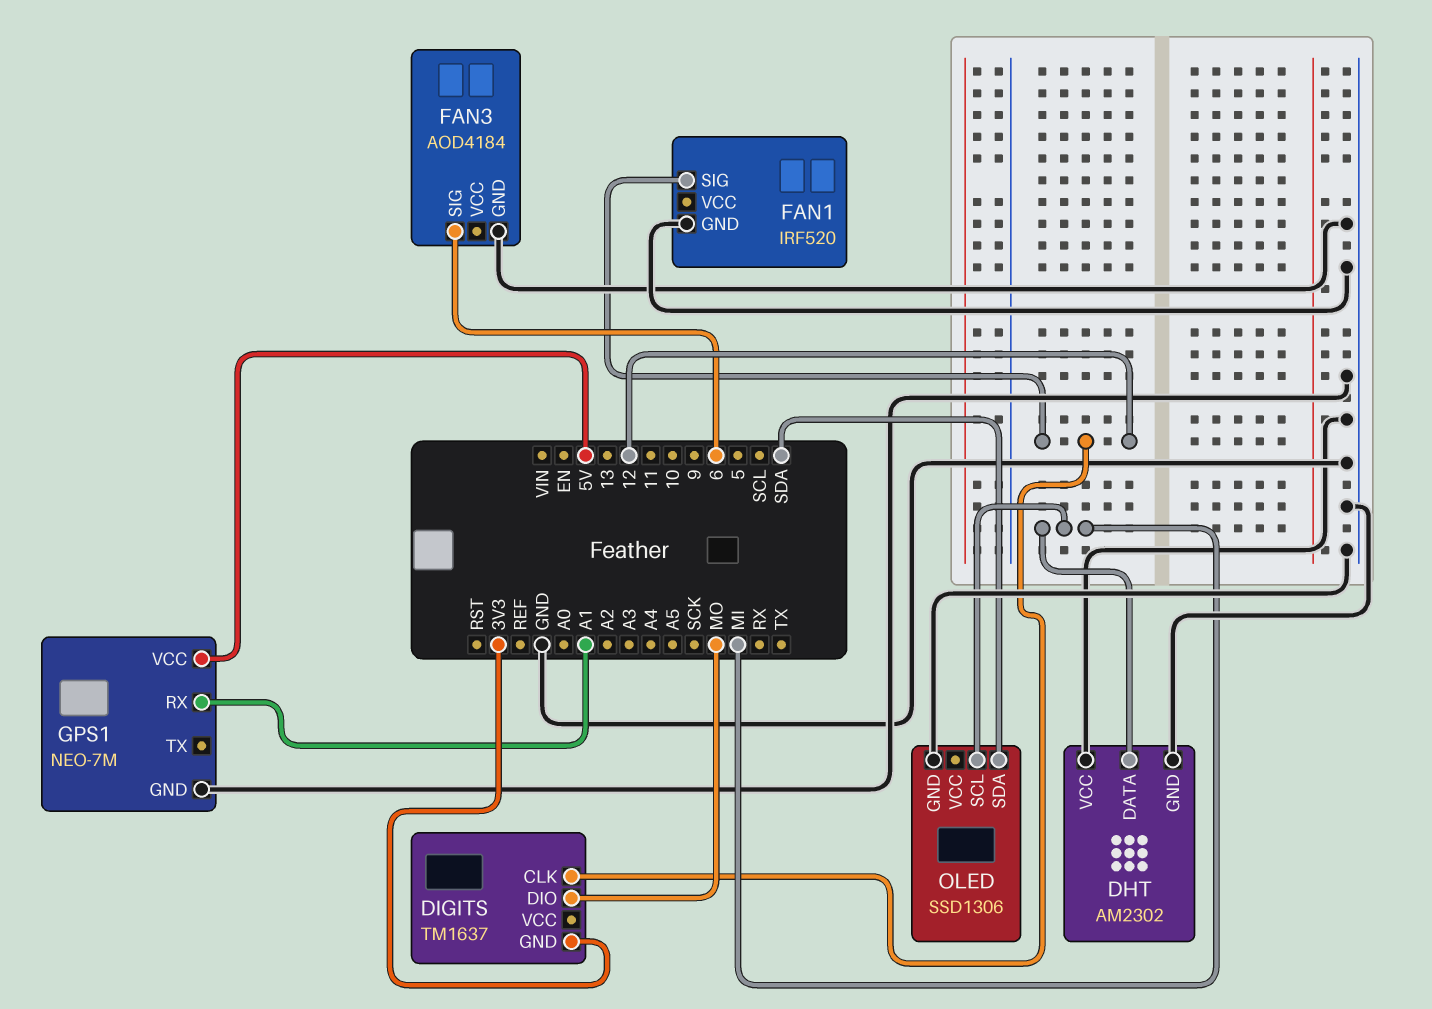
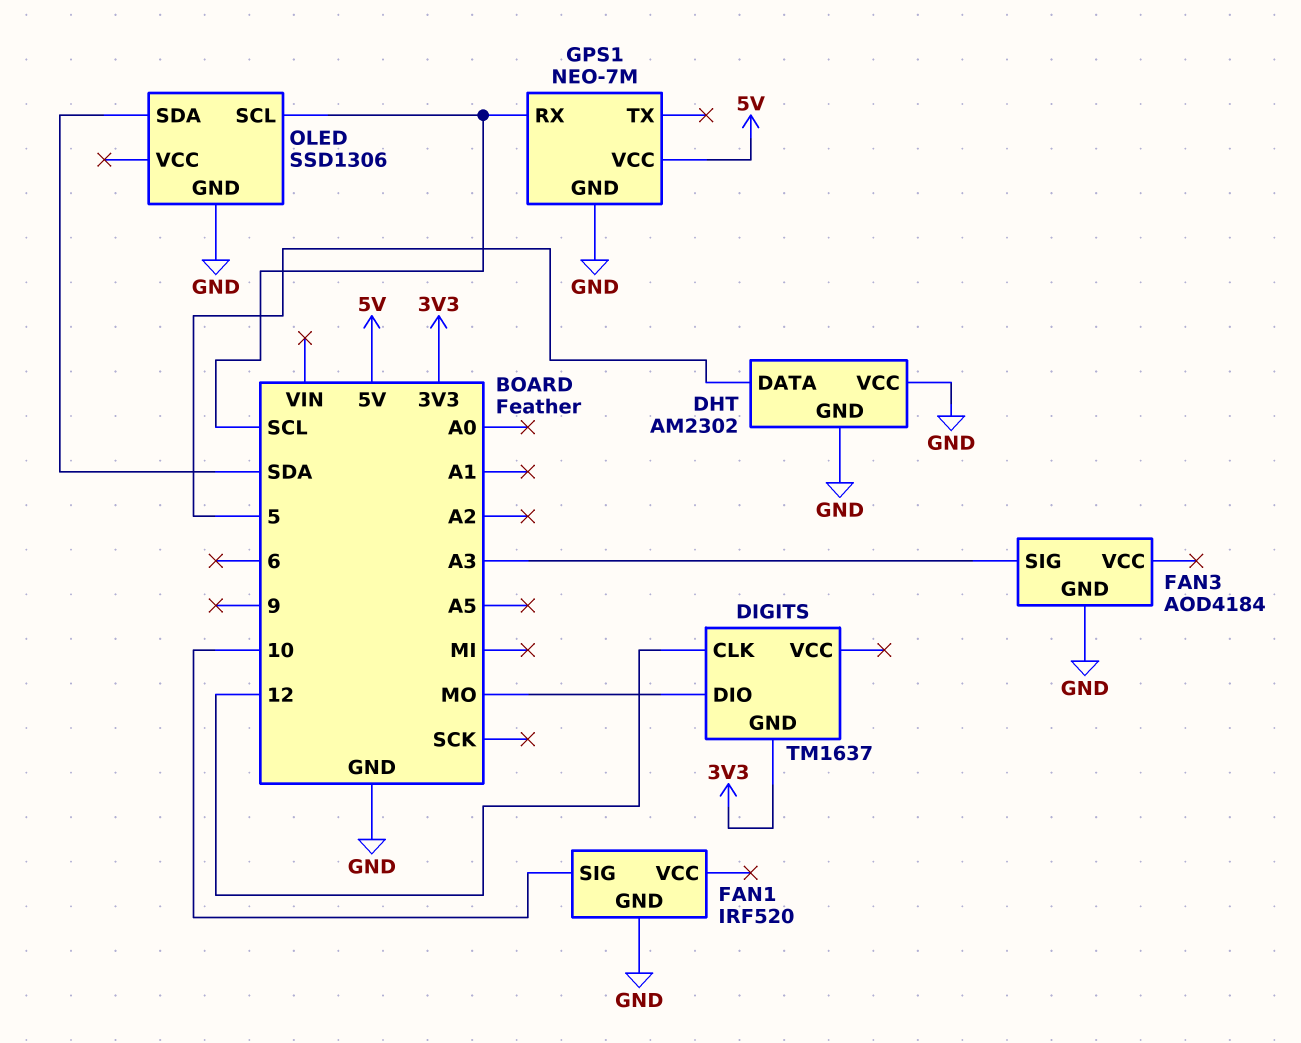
DHT pin DATA: MI -> 5
FAN1 pin SIG: 12 -> 10
FAN3 pin SIG: 6 -> A3
GPS1 pin RX: A1 -> SCL
OLED pin SCL: MI -> SCL

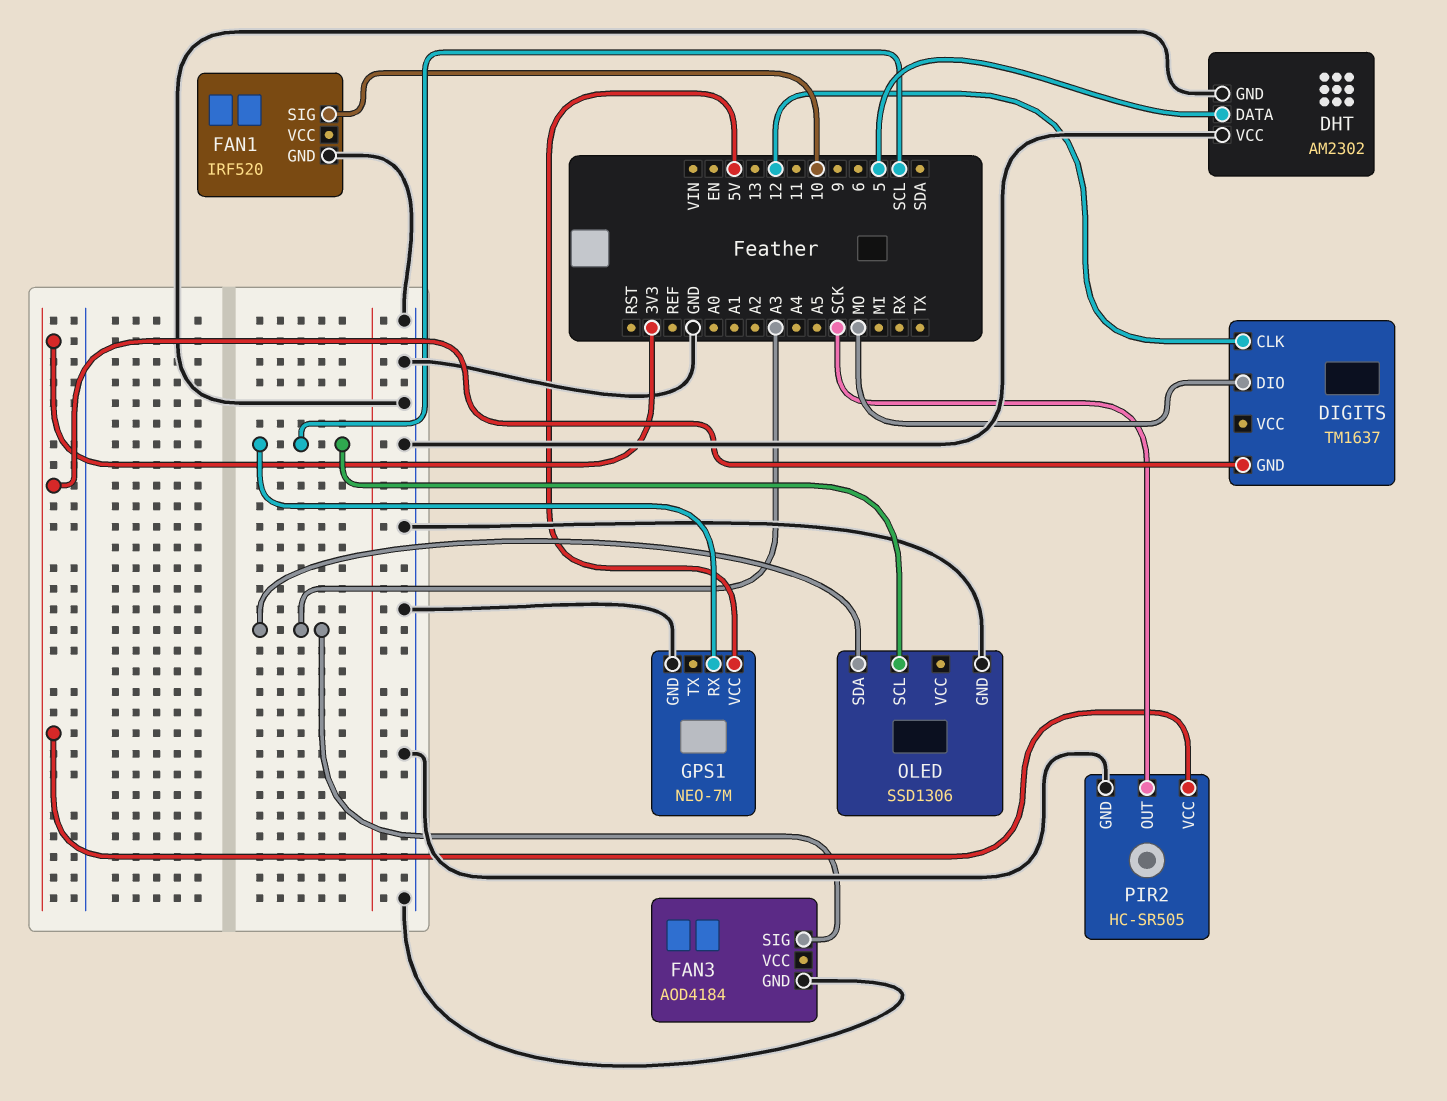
OLED pin SDA: SDA -> A3
PIR2: none -> HC-SR505
PIR2 pin GND: none -> GND
PIR2 pin OUT: none -> SCK
PIR2 pin VCC: none -> 3V3

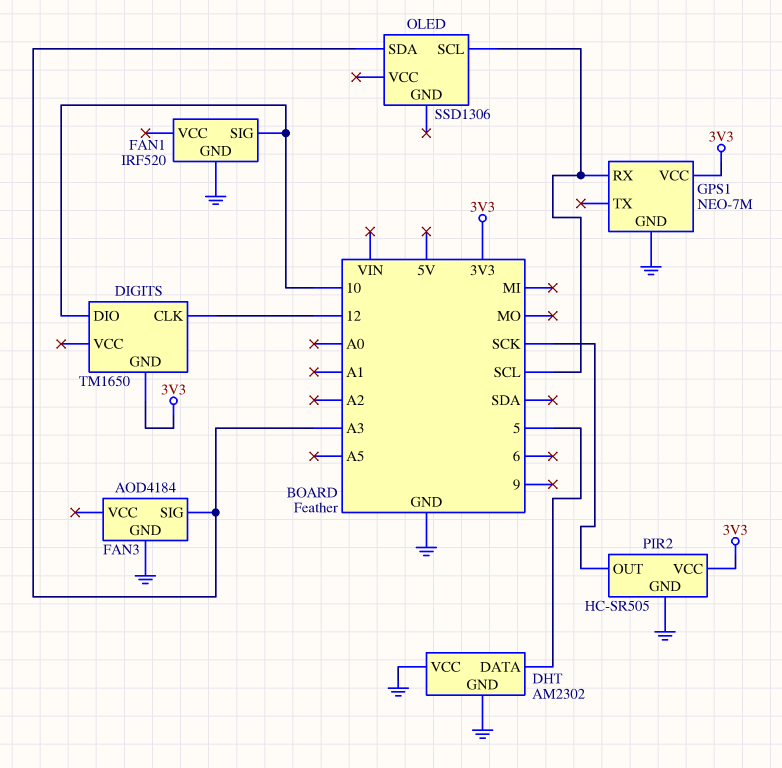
DIGITS: TM1637 -> TM1650
DIGITS pin DIO: MO -> 10
GPS1 pin VCC: 5V -> 3V3
OLED pin GND: GND -> none

